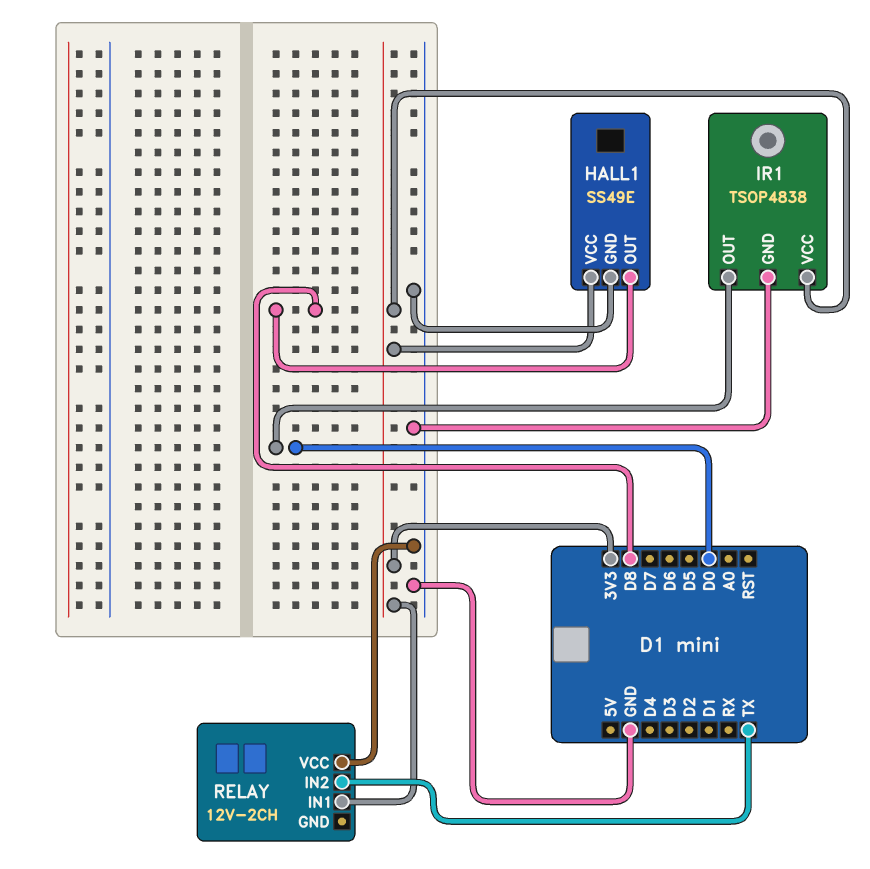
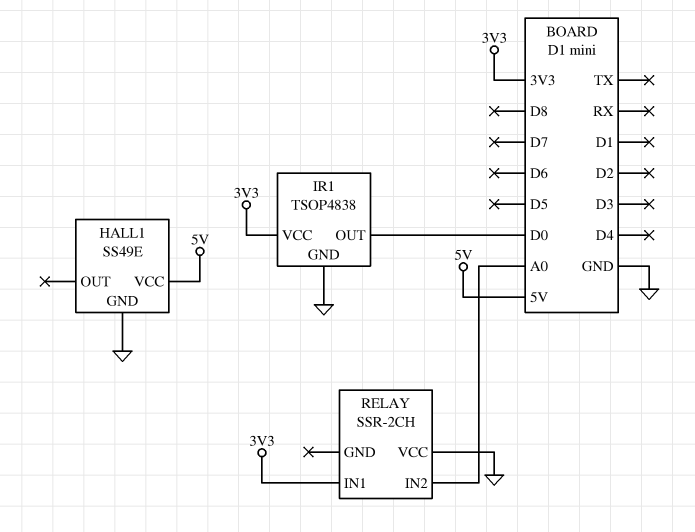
HALL1 pin OUT: D8 -> none
HALL1 pin VCC: 3V3 -> 5V
RELAY: 12V-2CH -> SSR-2CH
RELAY pin IN2: TX -> A0

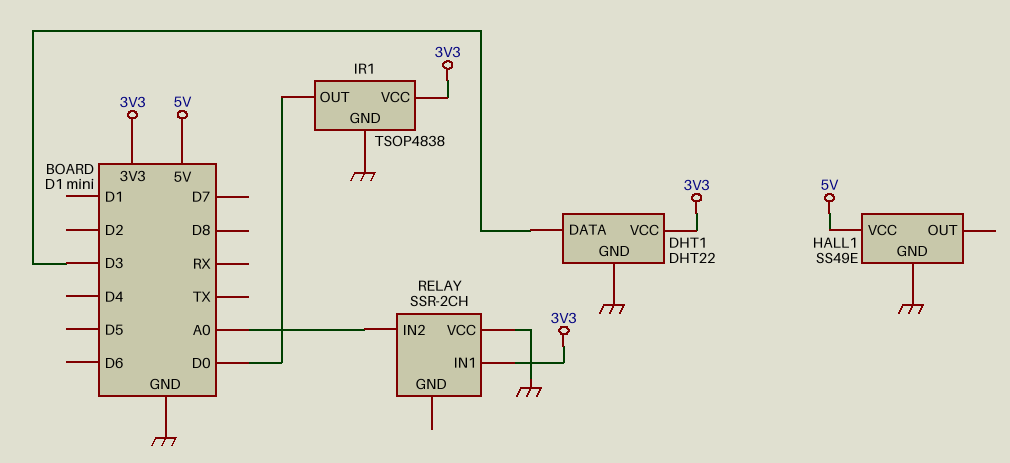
DHT1: none -> DHT22
DHT1 pin DATA: none -> D3
DHT1 pin GND: none -> GND
DHT1 pin VCC: none -> 3V3

